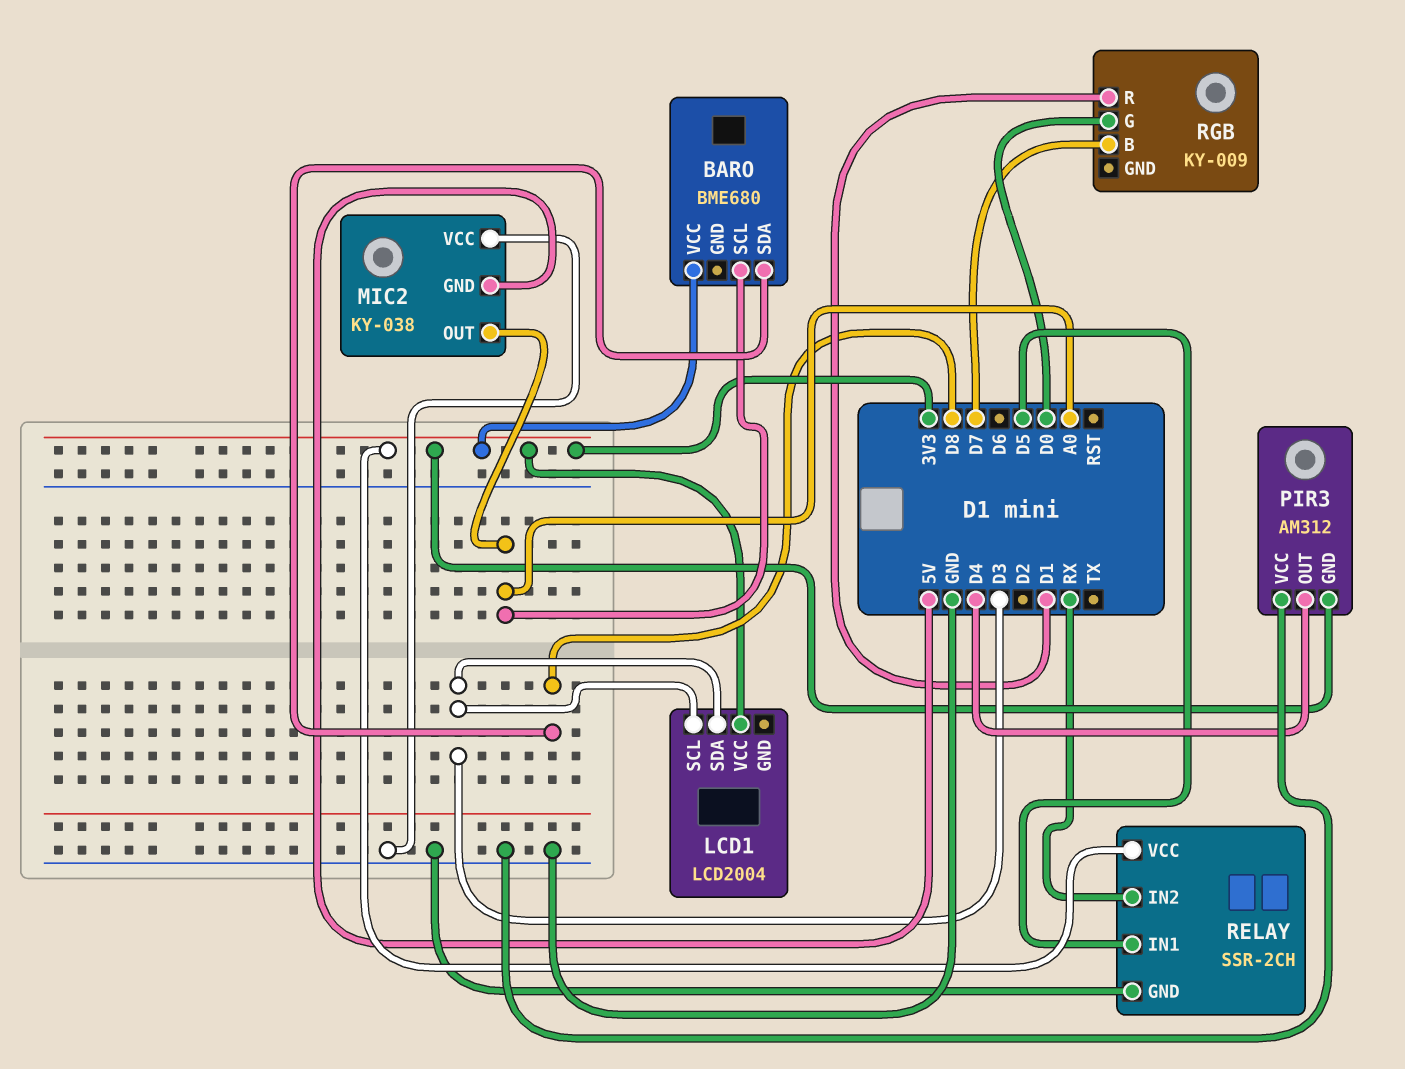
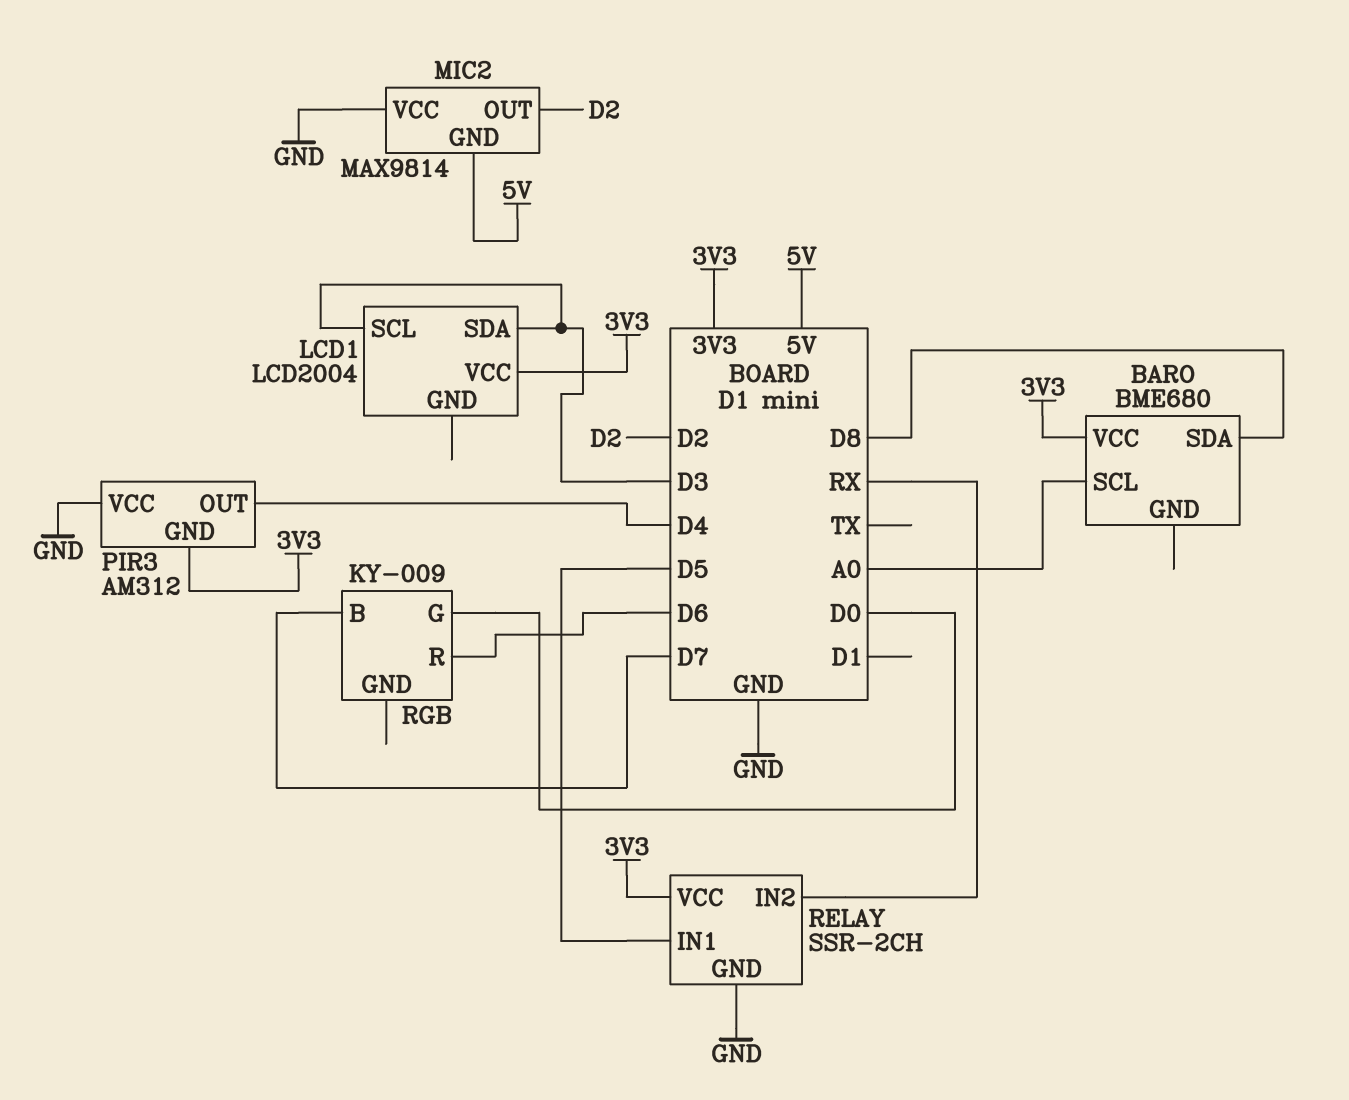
MIC2: KY-038 -> MAX9814
MIC2 pin OUT: A0 -> D2
RGB pin R: D1 -> D6

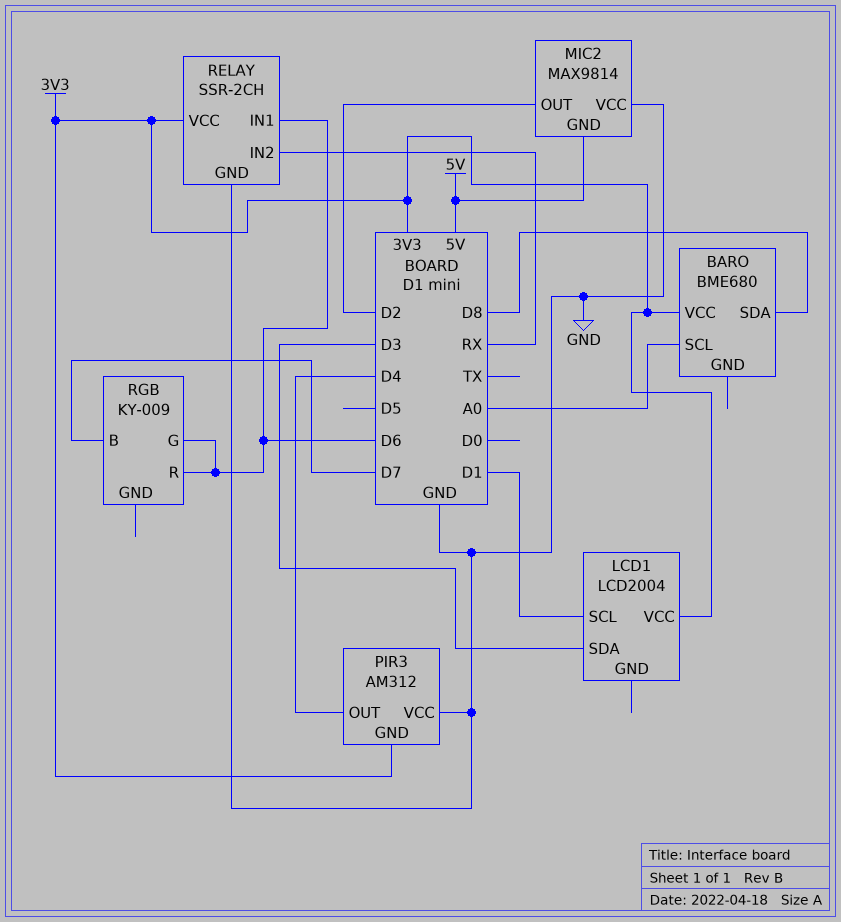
LCD1 pin SCL: D3 -> D1
RELAY pin IN1: D5 -> D6
RGB pin G: D0 -> D6

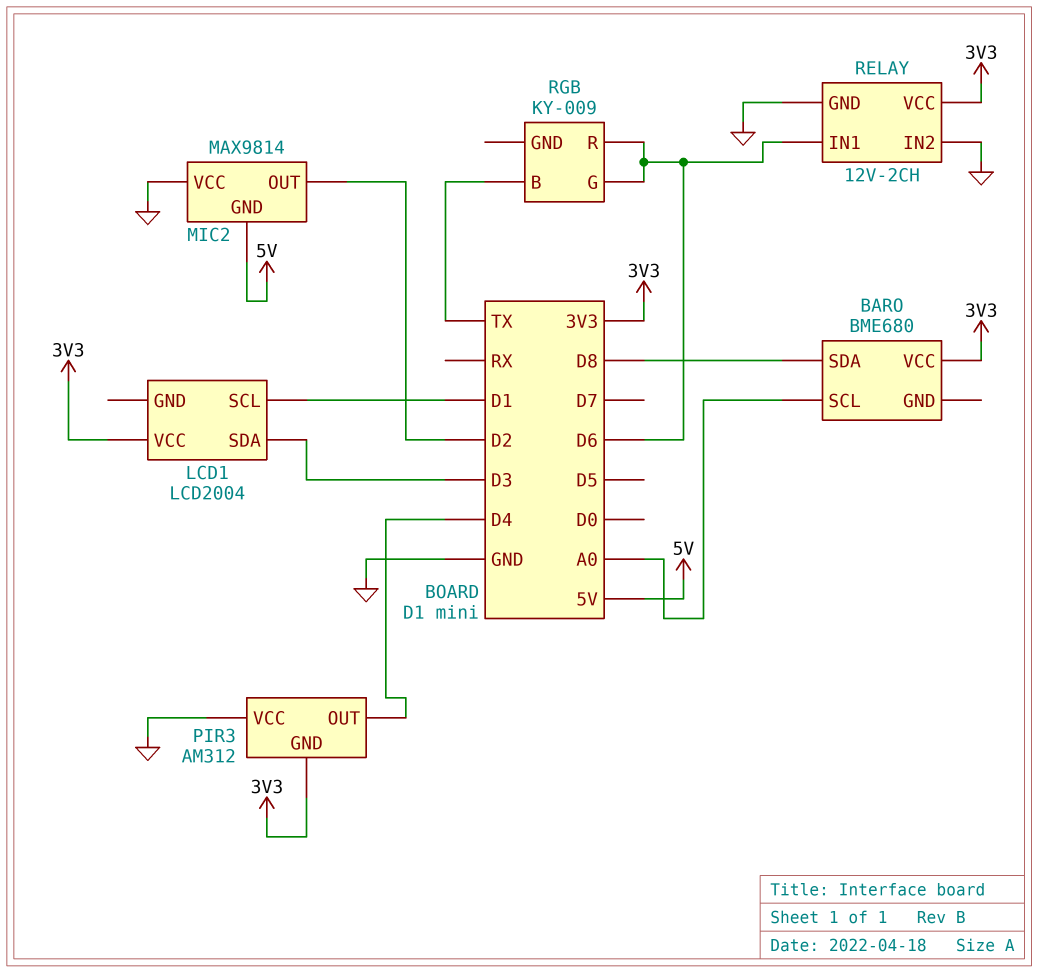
RELAY: SSR-2CH -> 12V-2CH
RELAY pin IN2: RX -> GND
RGB pin B: D7 -> TX

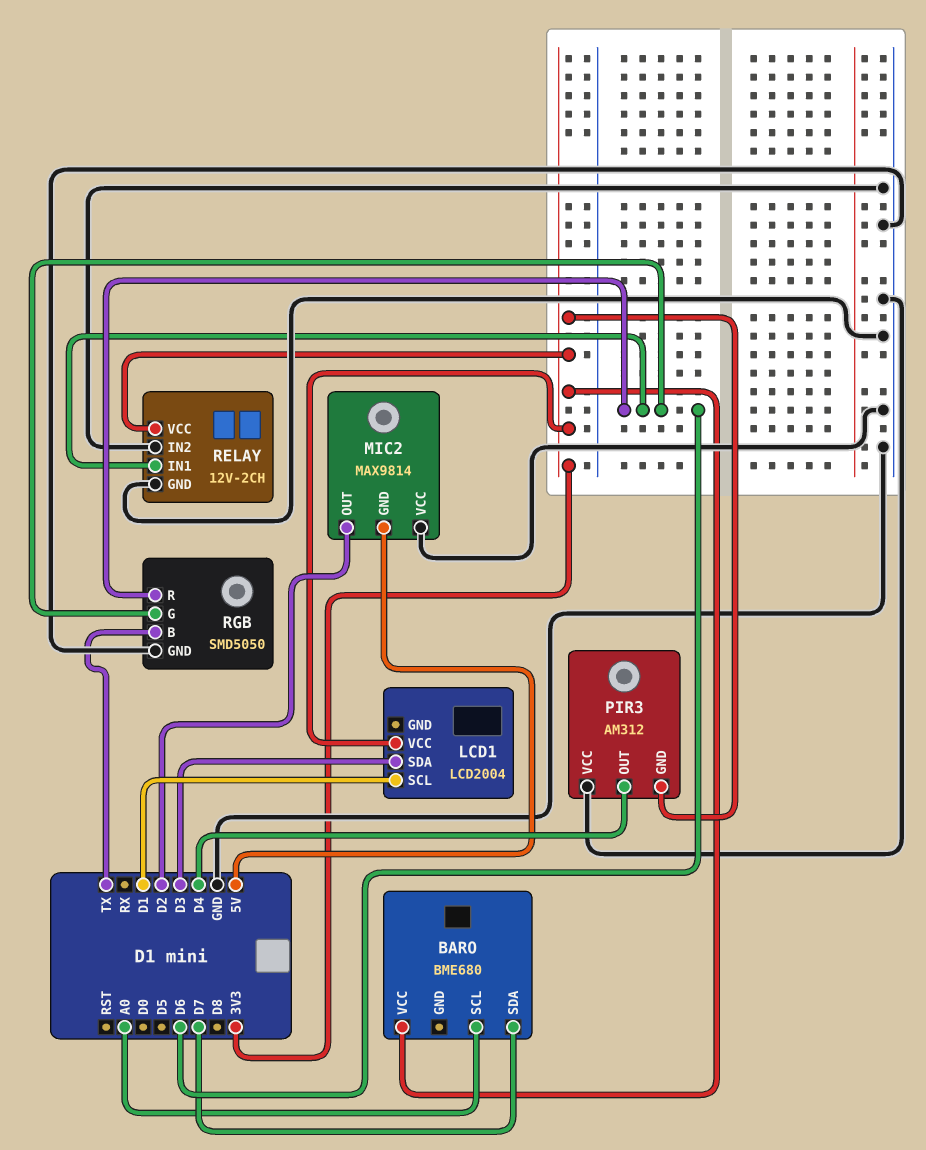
BARO pin SDA: D8 -> D7
RGB: KY-009 -> SMD5050
RGB pin GND: none -> GND

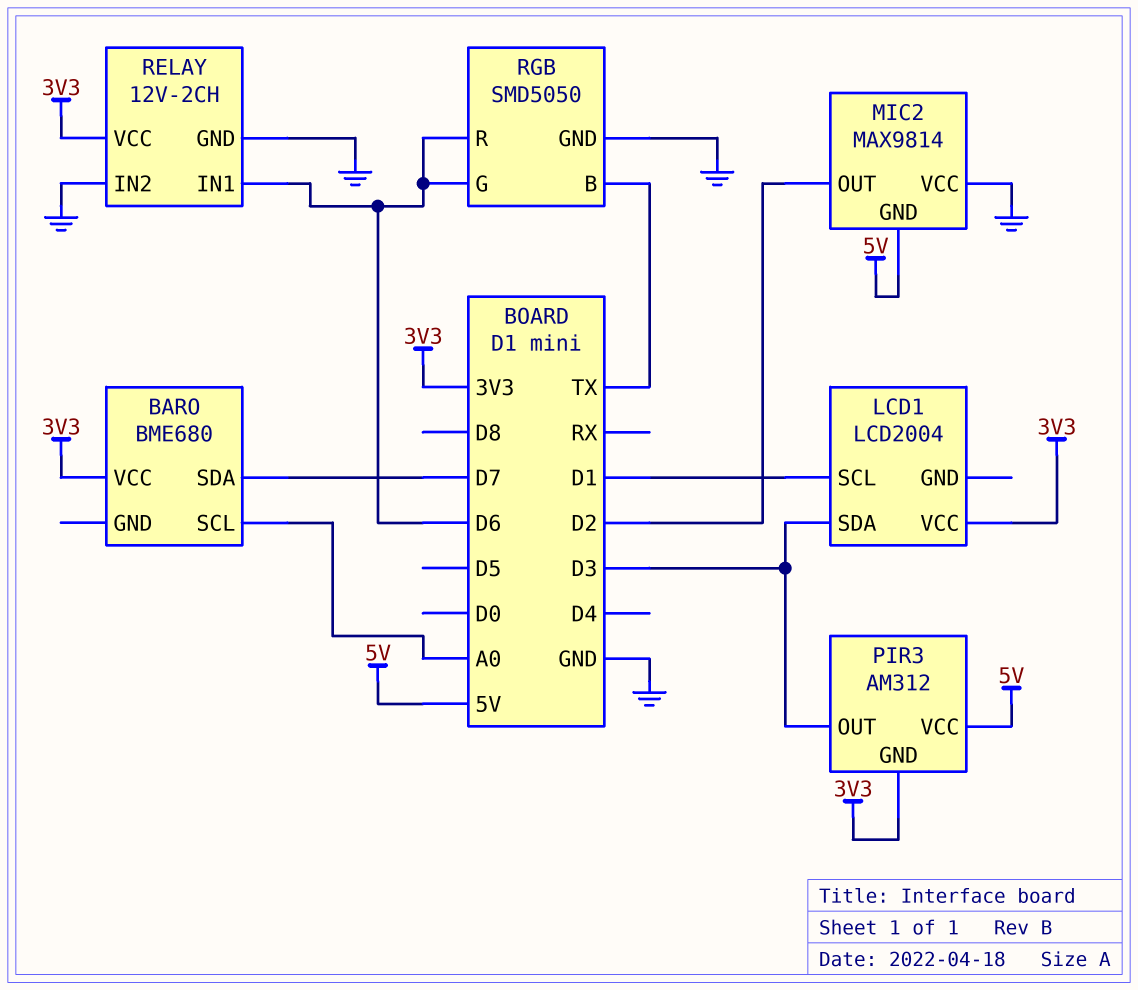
PIR3 pin OUT: D4 -> D3
PIR3 pin VCC: GND -> 5V

